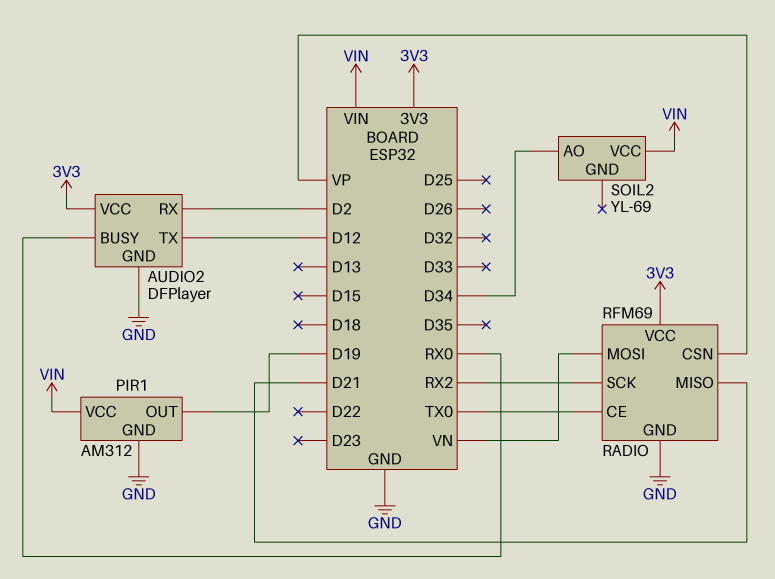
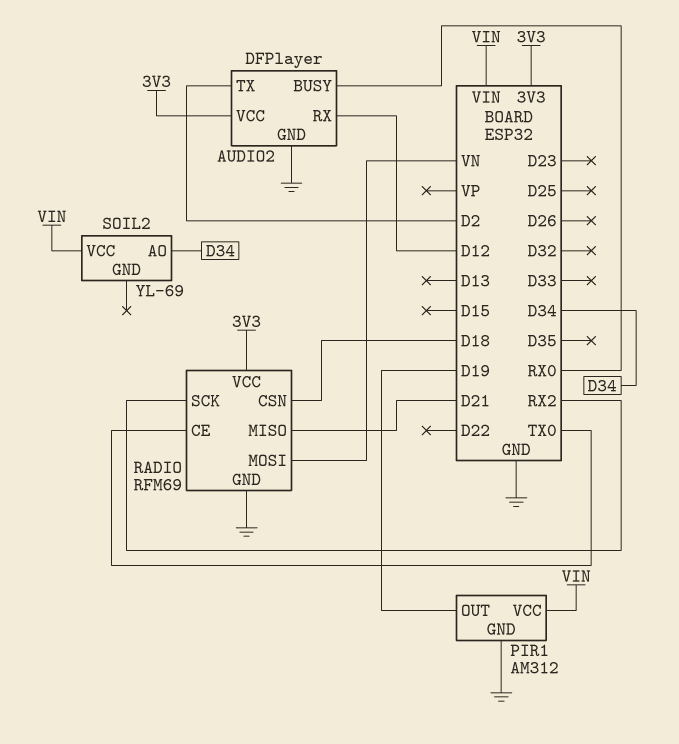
AUDIO2 pin RX: D2 -> D12
AUDIO2 pin TX: D12 -> D2
RADIO pin CSN: VP -> D18

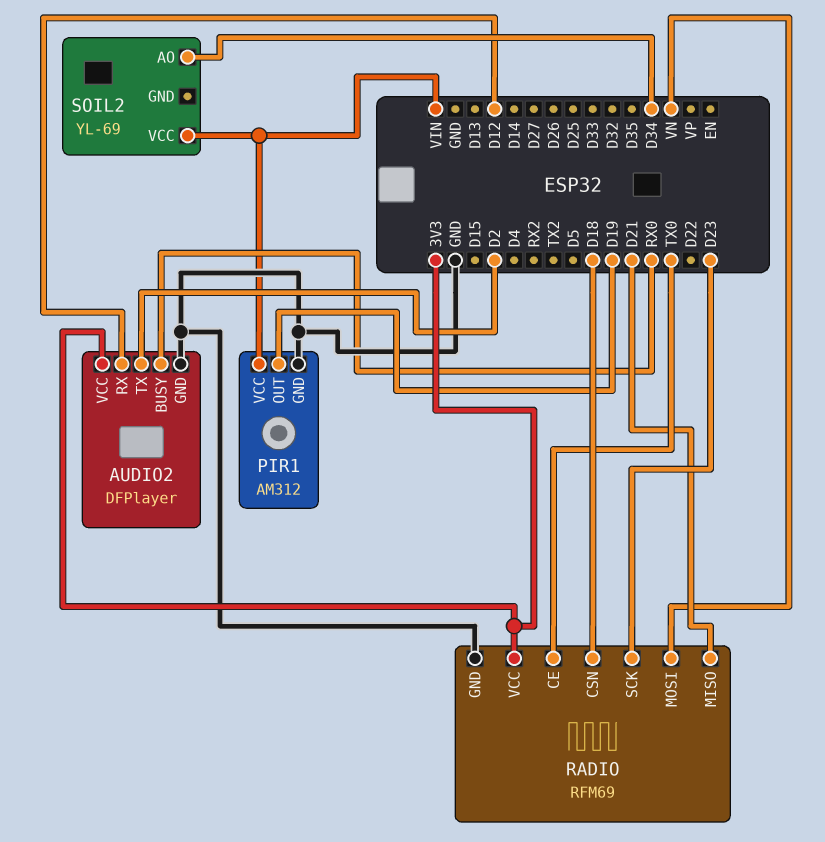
RADIO pin SCK: RX2 -> D23

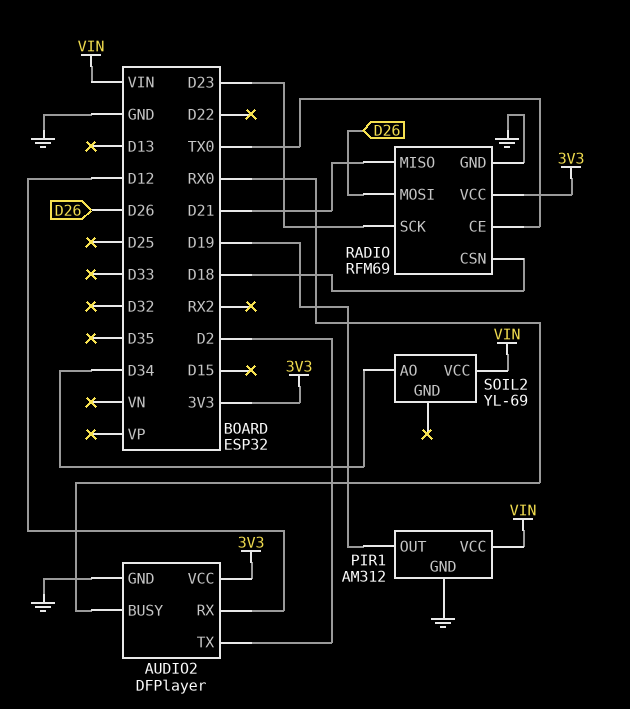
RADIO pin MOSI: VN -> D26

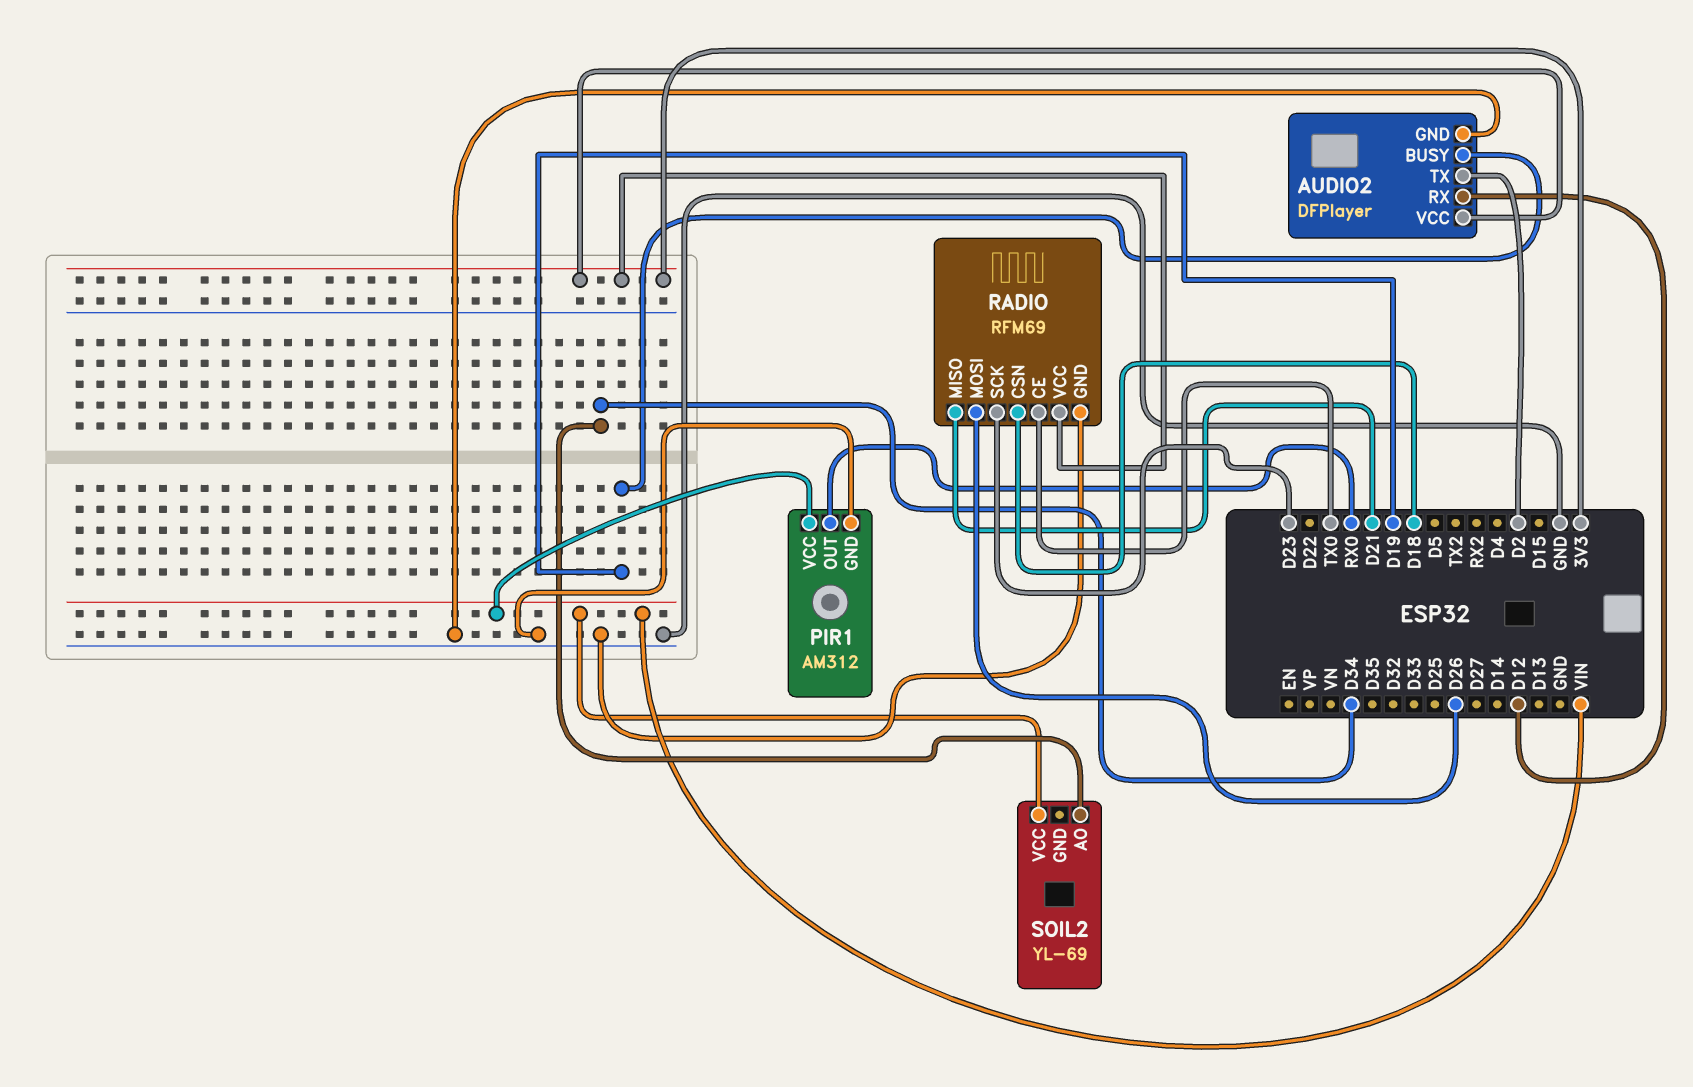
AUDIO2 pin BUSY: RX0 -> D19
PIR1 pin OUT: D19 -> RX0

